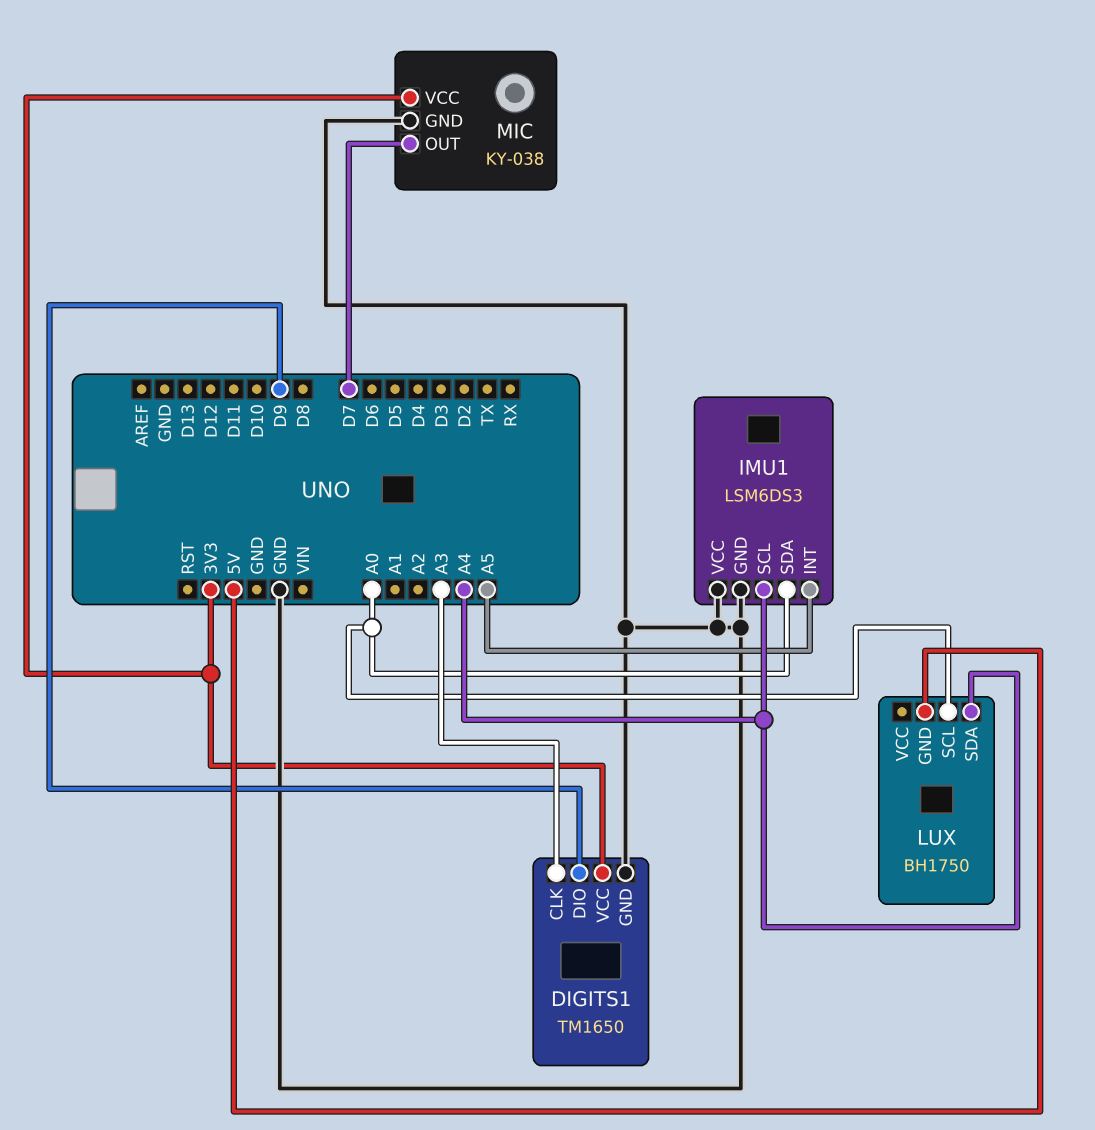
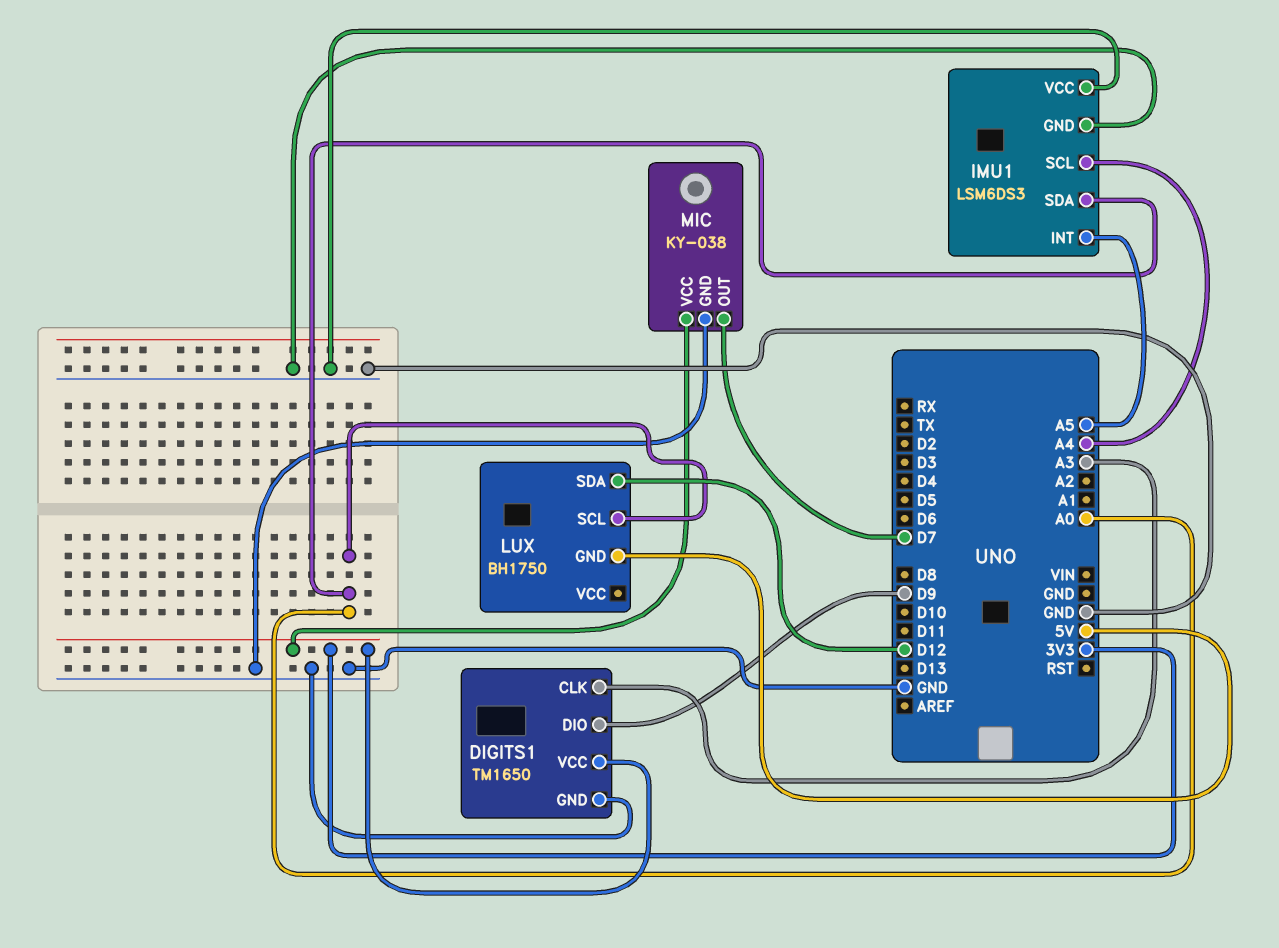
LUX pin SDA: A4 -> D12

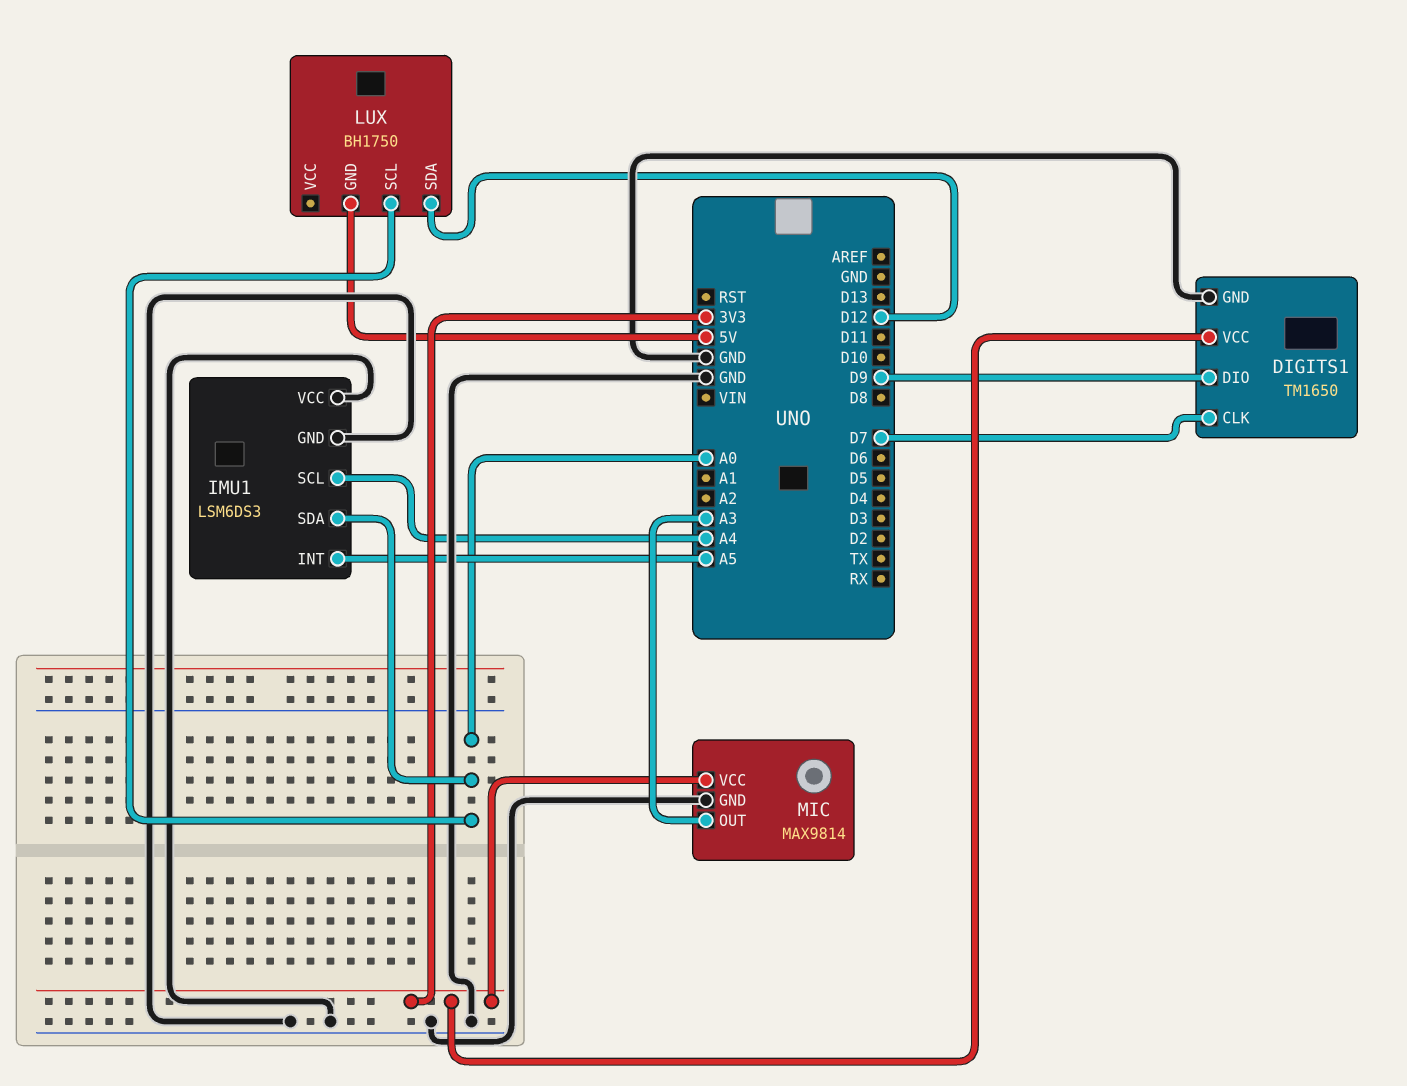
DIGITS1 pin CLK: A3 -> D7
MIC: KY-038 -> MAX9814
MIC pin OUT: D7 -> A3

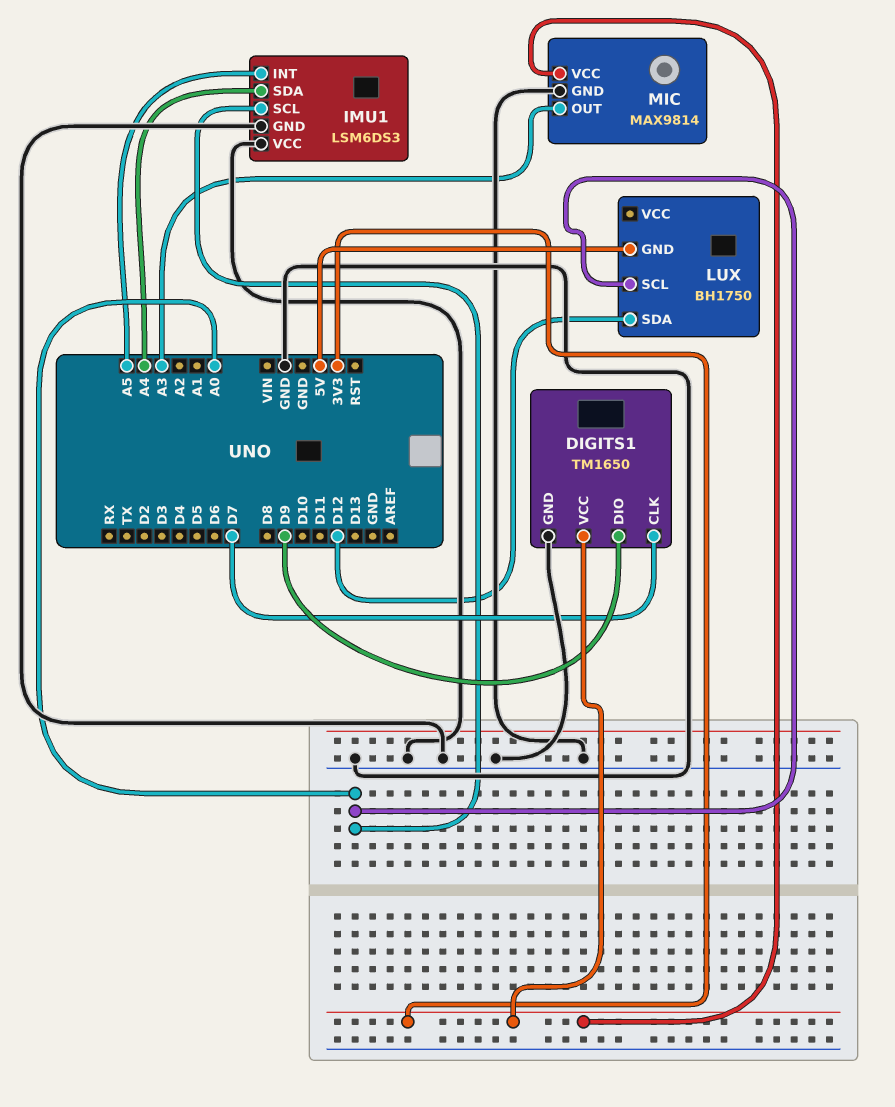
IMU1 pin SCL: A4 -> A0
IMU1 pin SDA: A0 -> A4

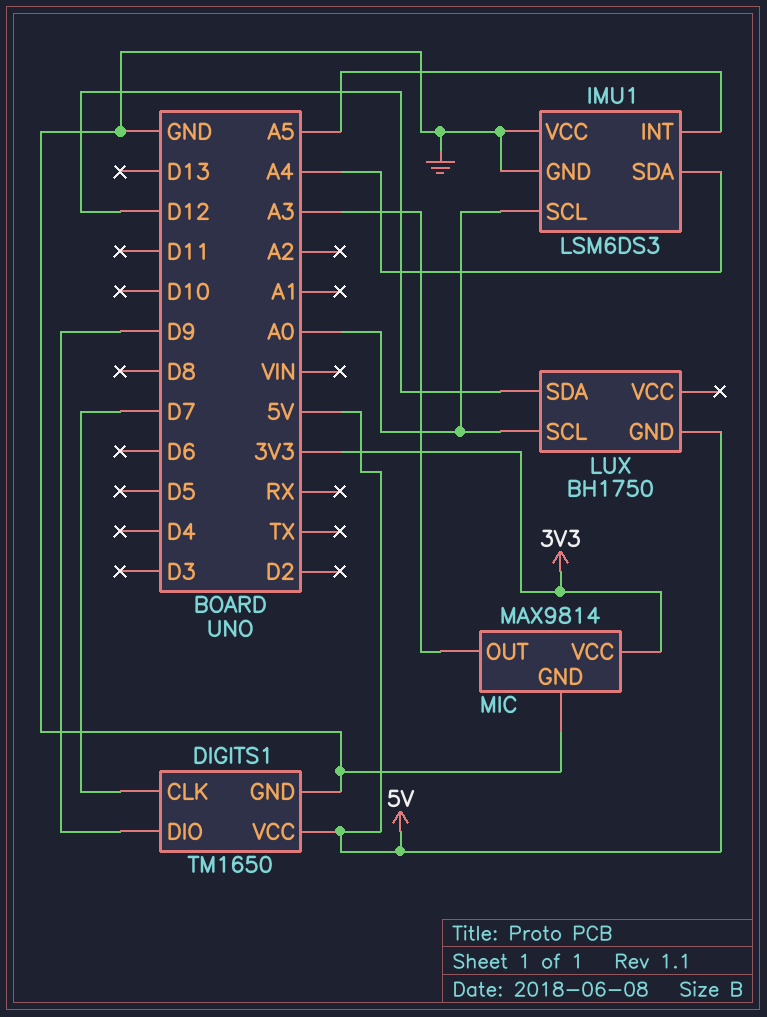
DIGITS1 pin VCC: 3V3 -> 5V

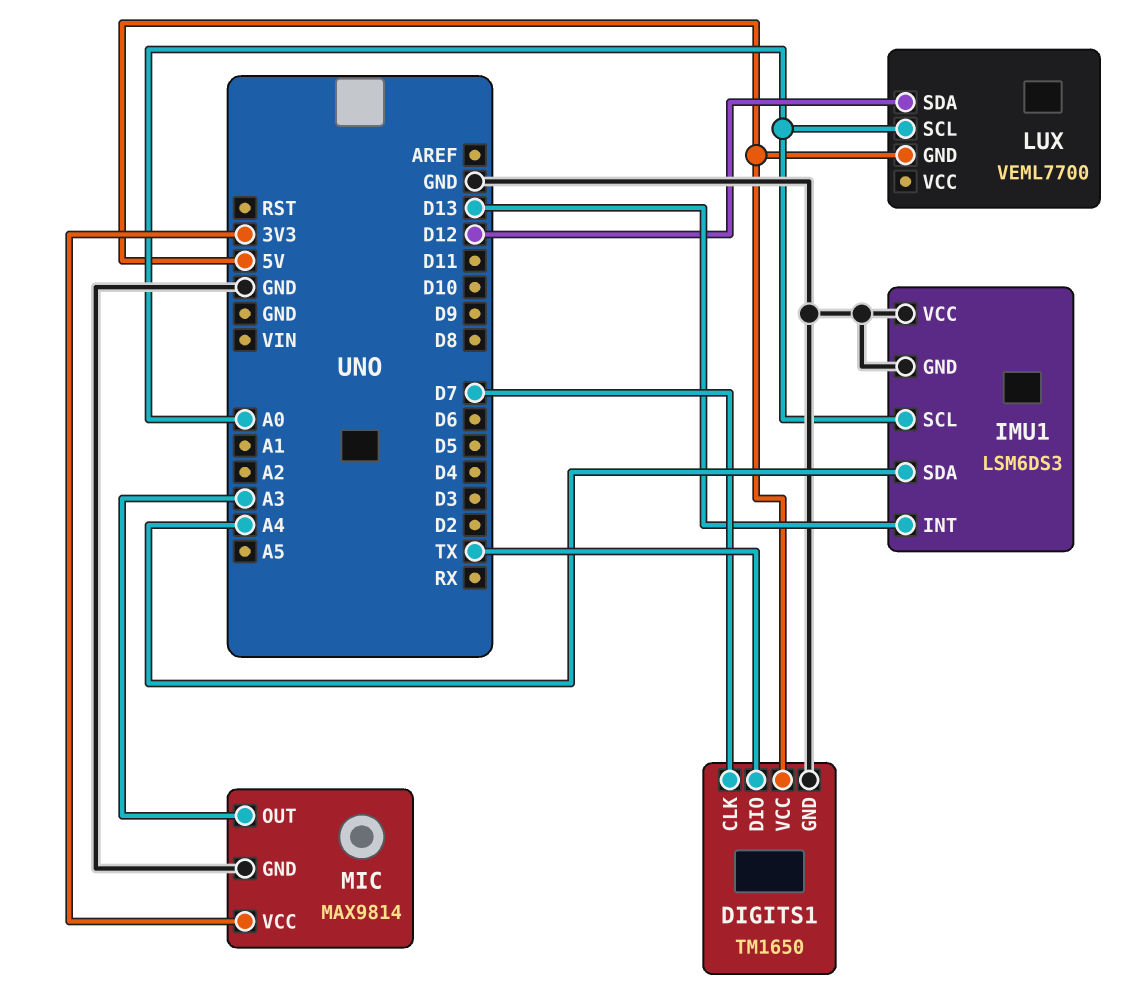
DIGITS1 pin DIO: D9 -> TX
IMU1 pin INT: A5 -> D13
LUX: BH1750 -> VEML7700

